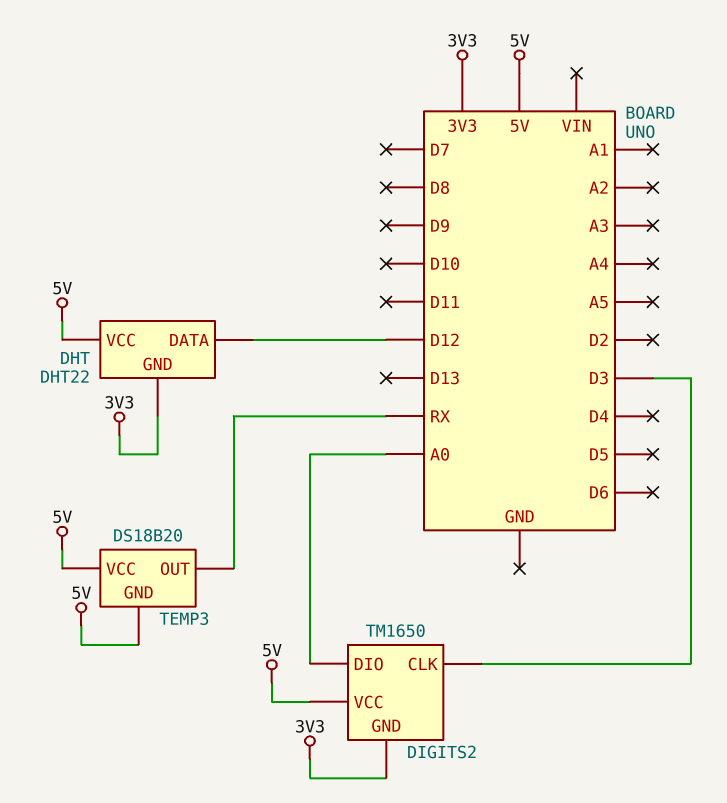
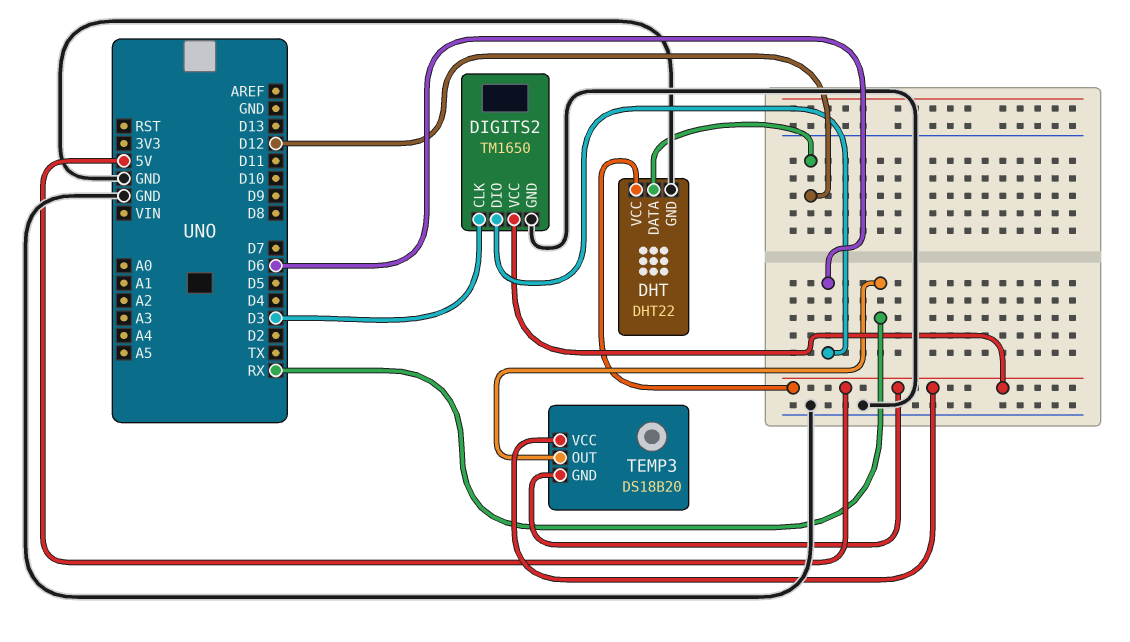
DHT pin GND: 3V3 -> GND
DIGITS2 pin DIO: A0 -> D6
DIGITS2 pin GND: 3V3 -> GND

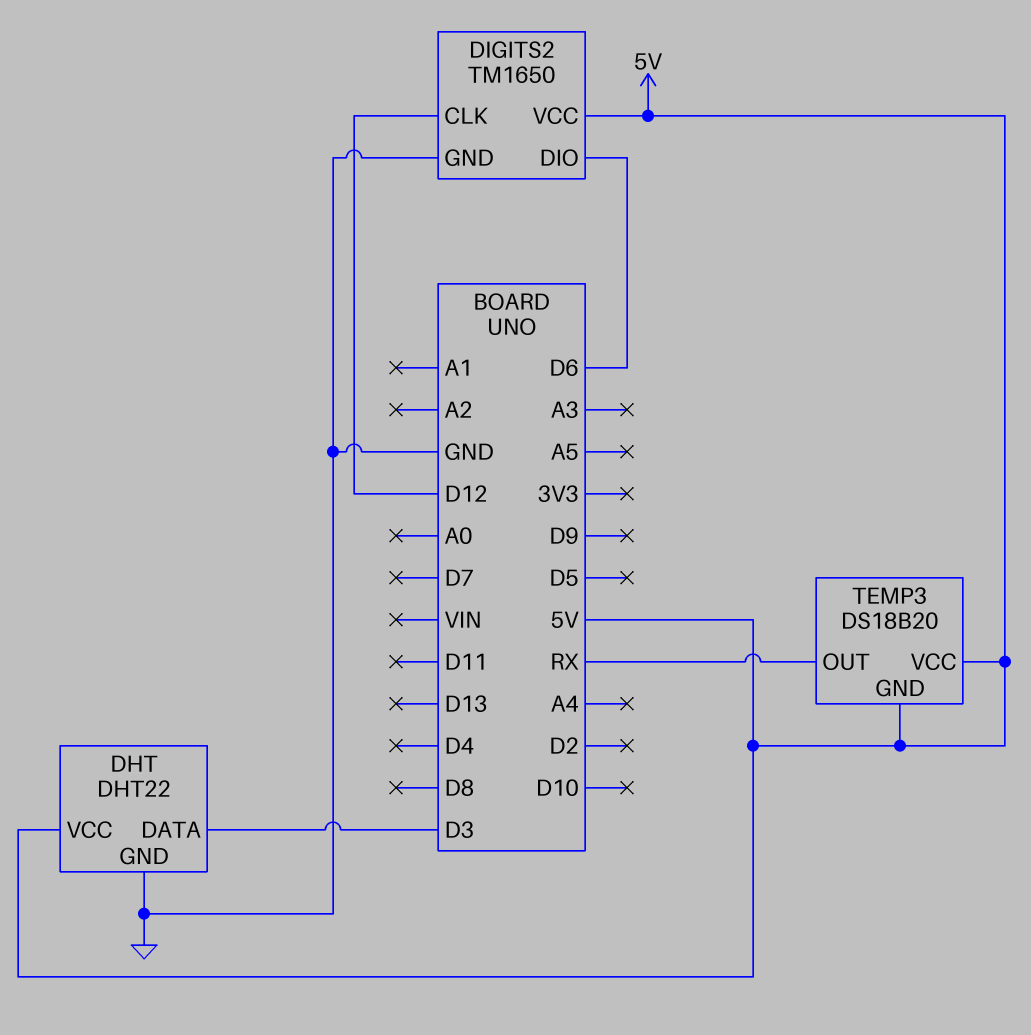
DHT pin DATA: D12 -> D3
DIGITS2 pin CLK: D3 -> D12

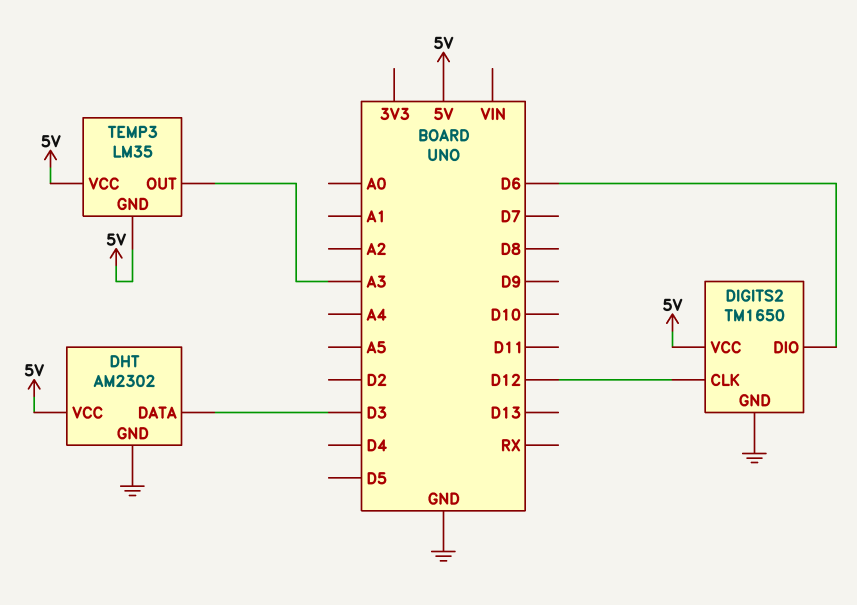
DHT: DHT22 -> AM2302
TEMP3: DS18B20 -> LM35
TEMP3 pin OUT: RX -> A3

